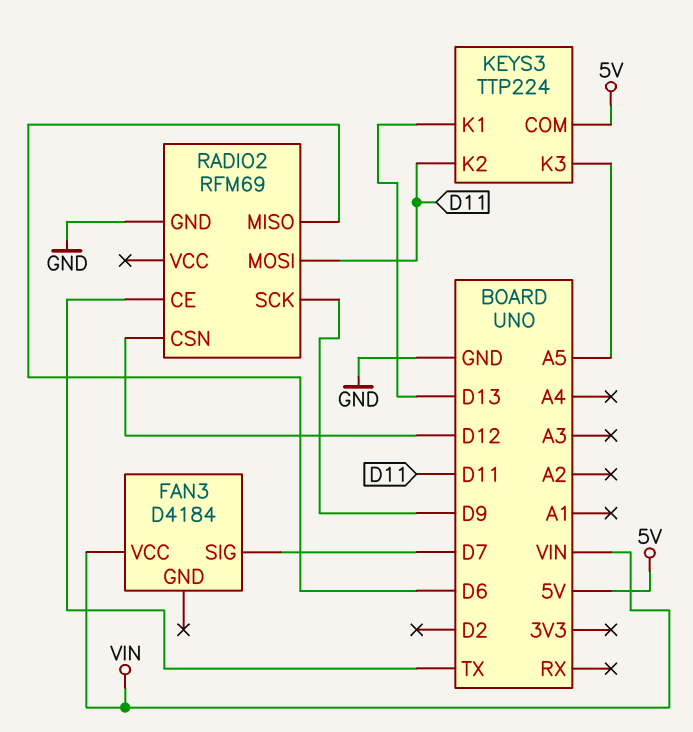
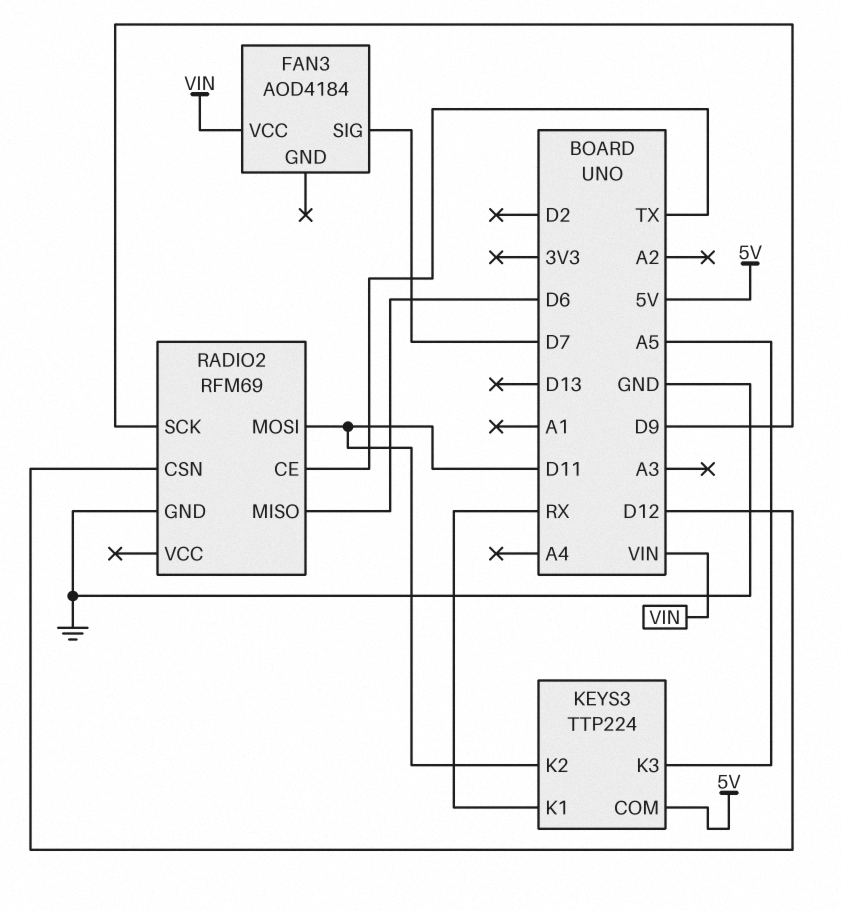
FAN3: D4184 -> AOD4184
KEYS3 pin K1: D13 -> RX

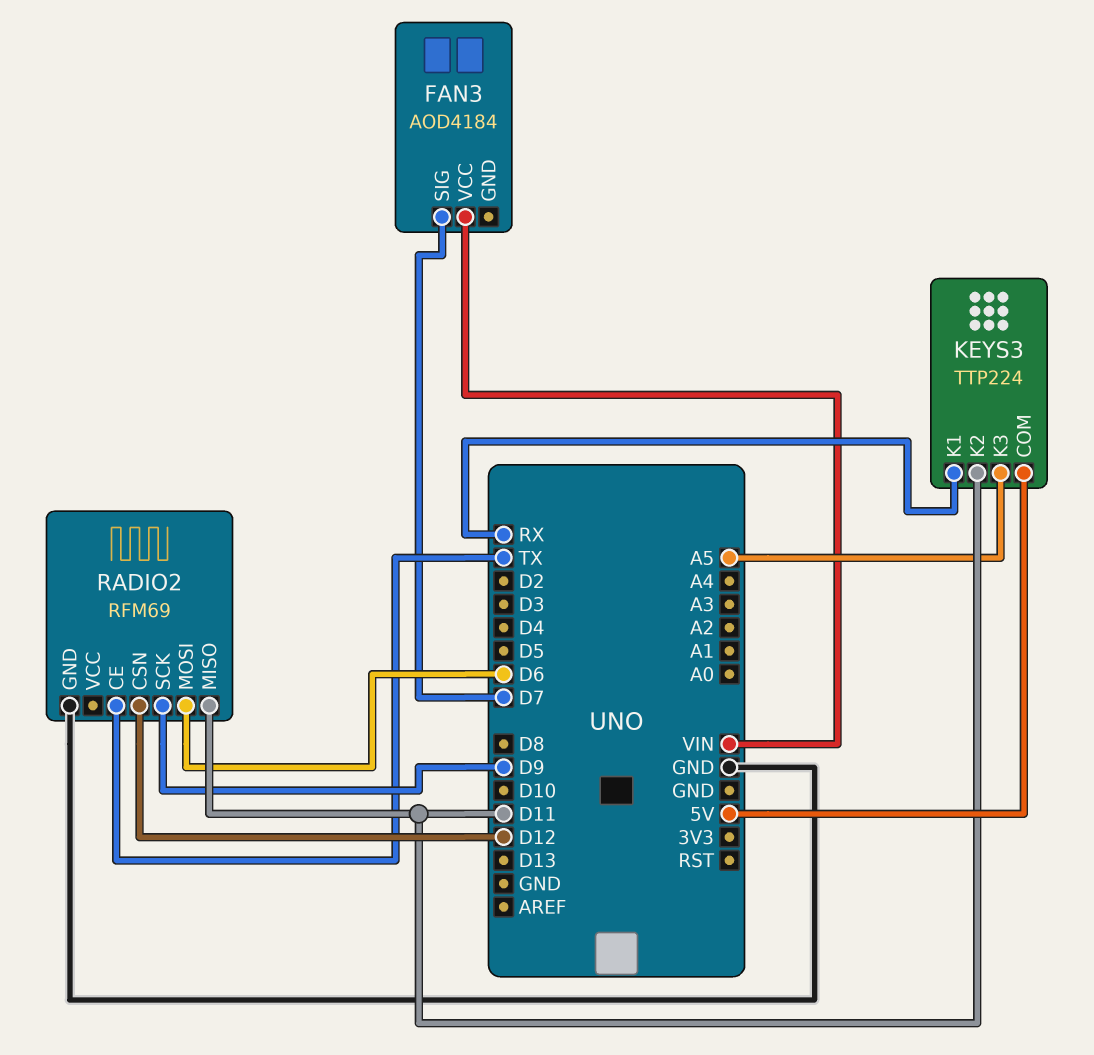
RADIO2 pin MISO: D6 -> D11
RADIO2 pin MOSI: D11 -> D6

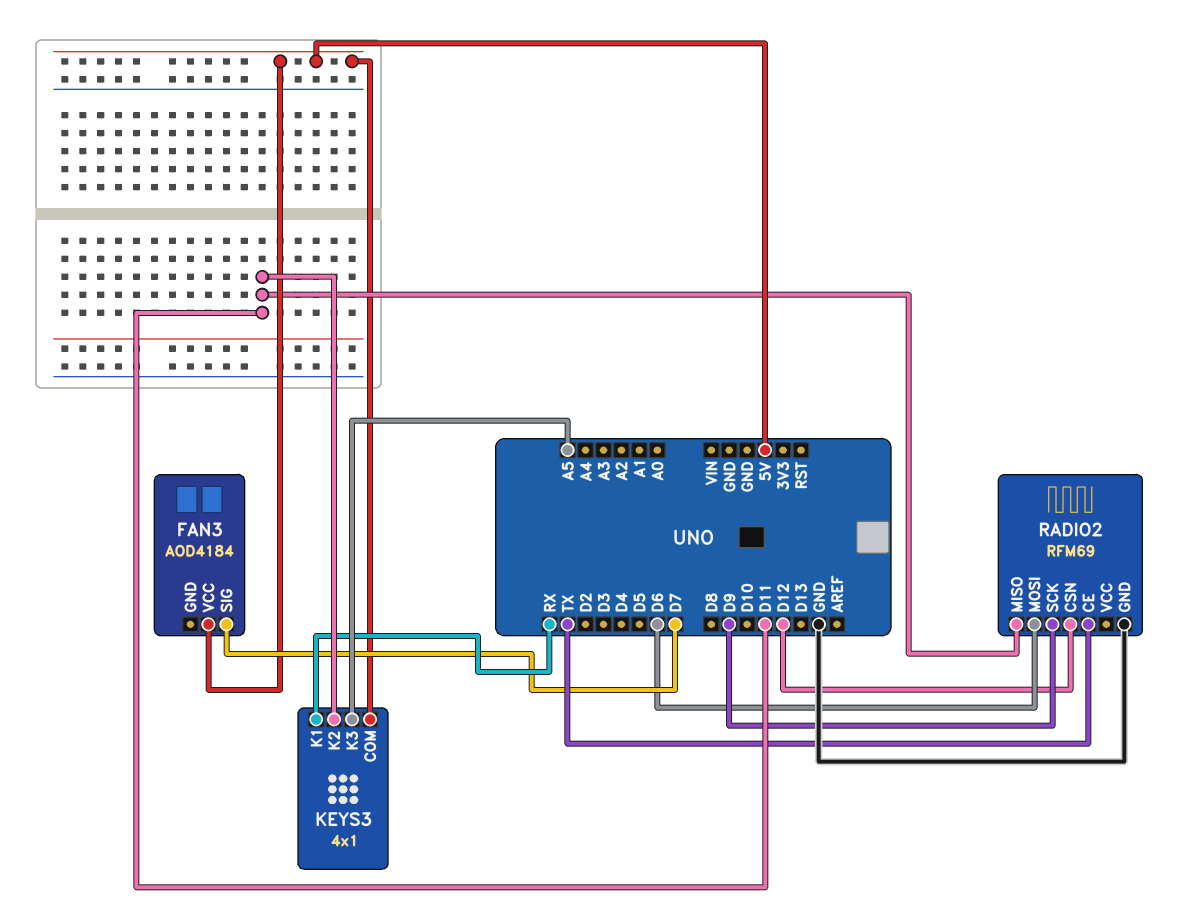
FAN3 pin VCC: VIN -> 5V
KEYS3: TTP224 -> 4x1

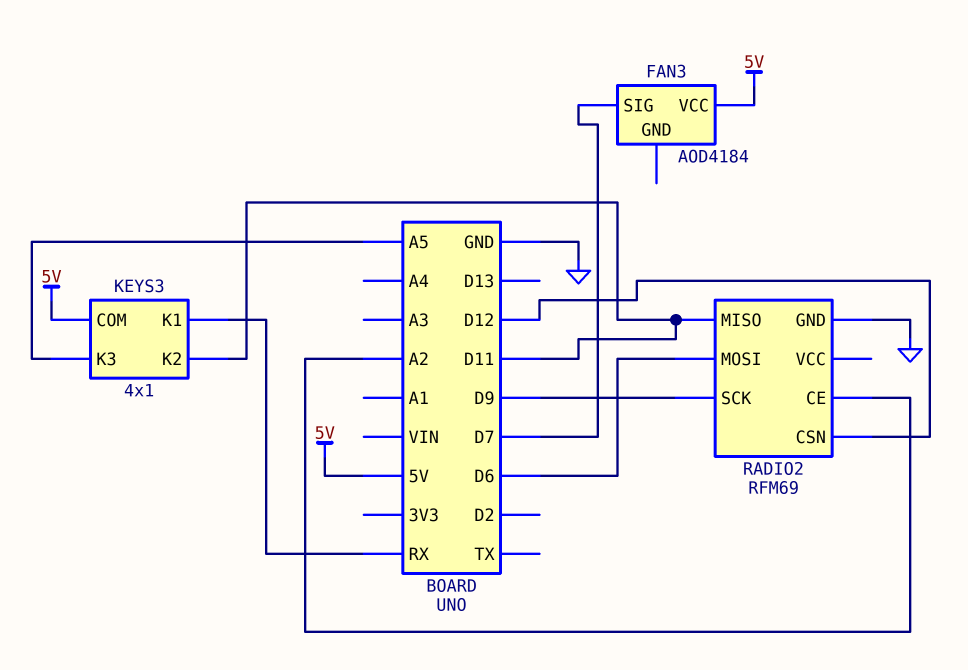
RADIO2 pin CE: TX -> A2

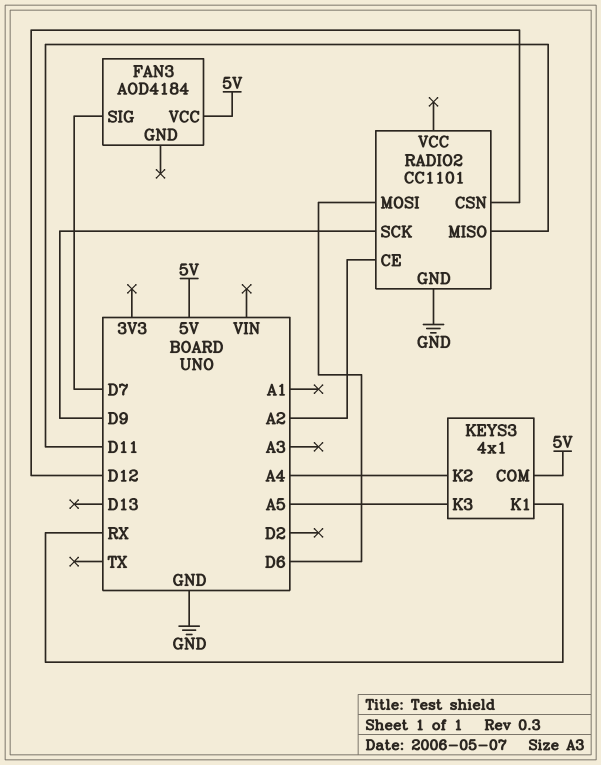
KEYS3 pin K2: D11 -> A4
RADIO2: RFM69 -> CC1101

